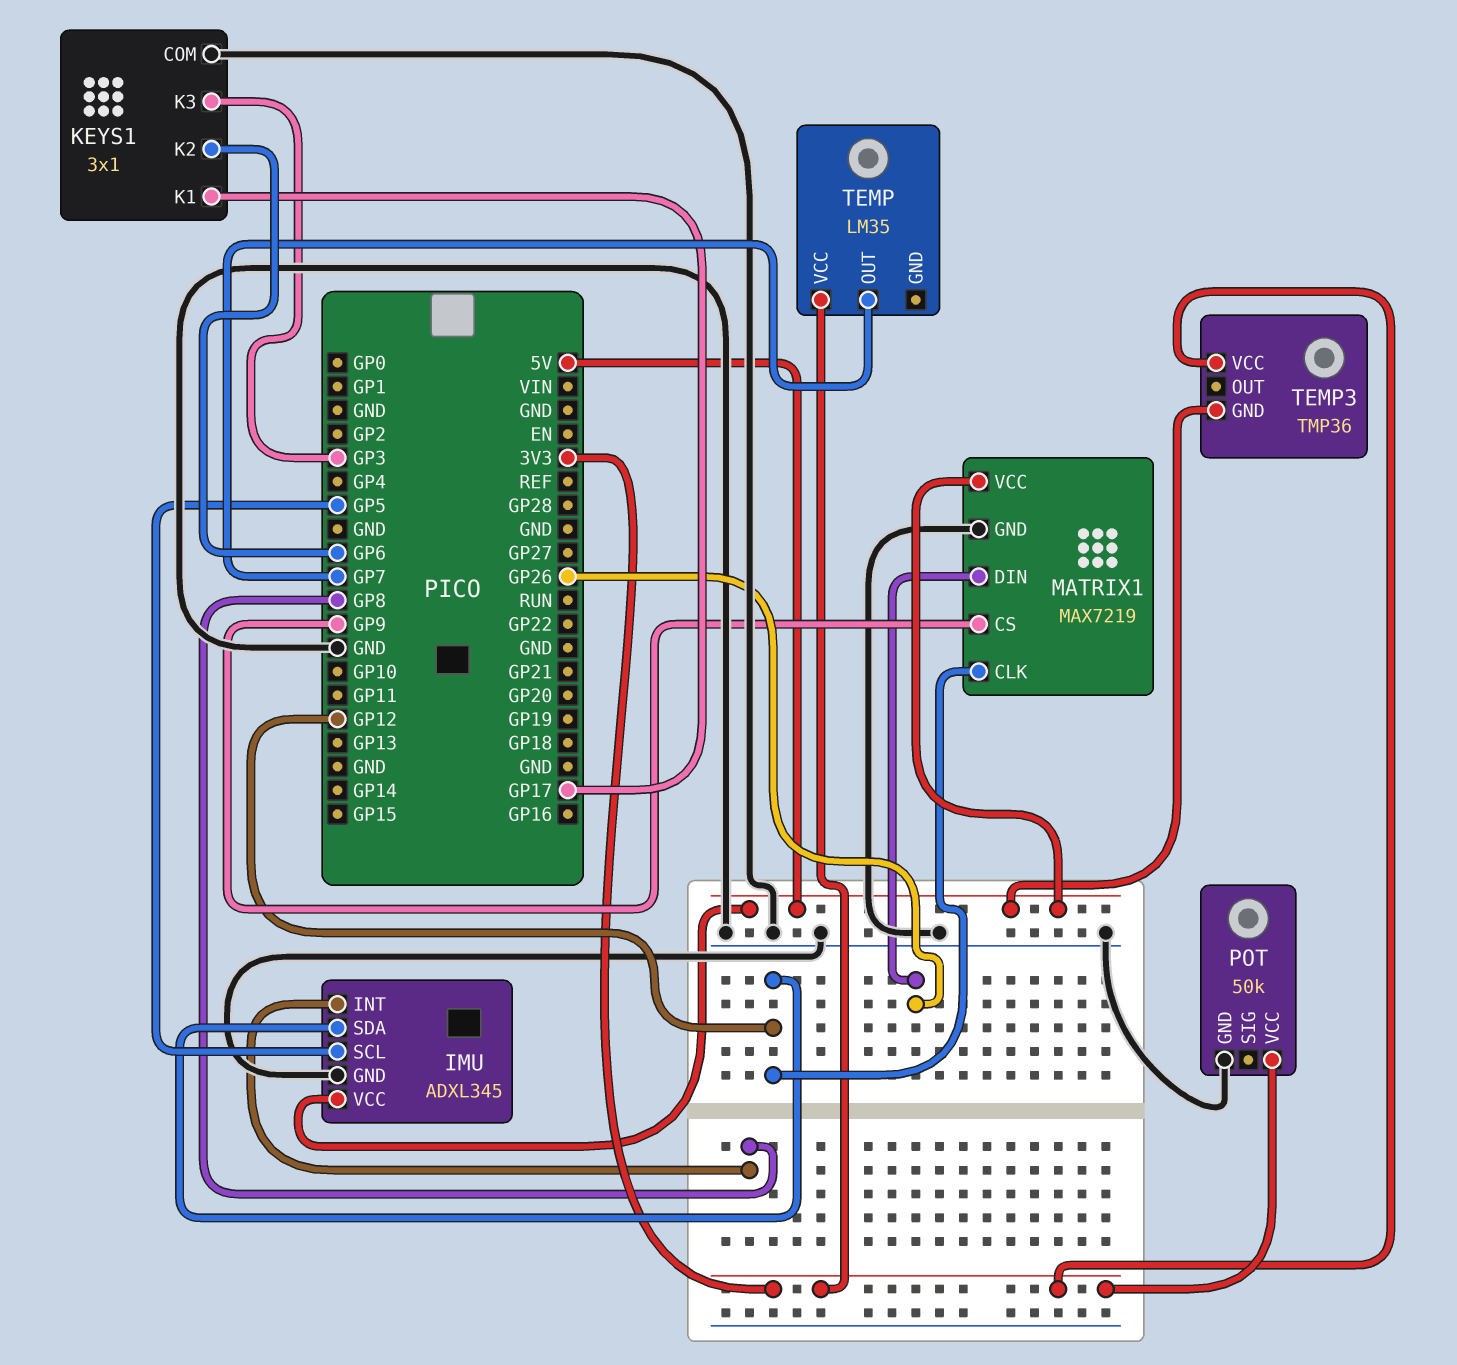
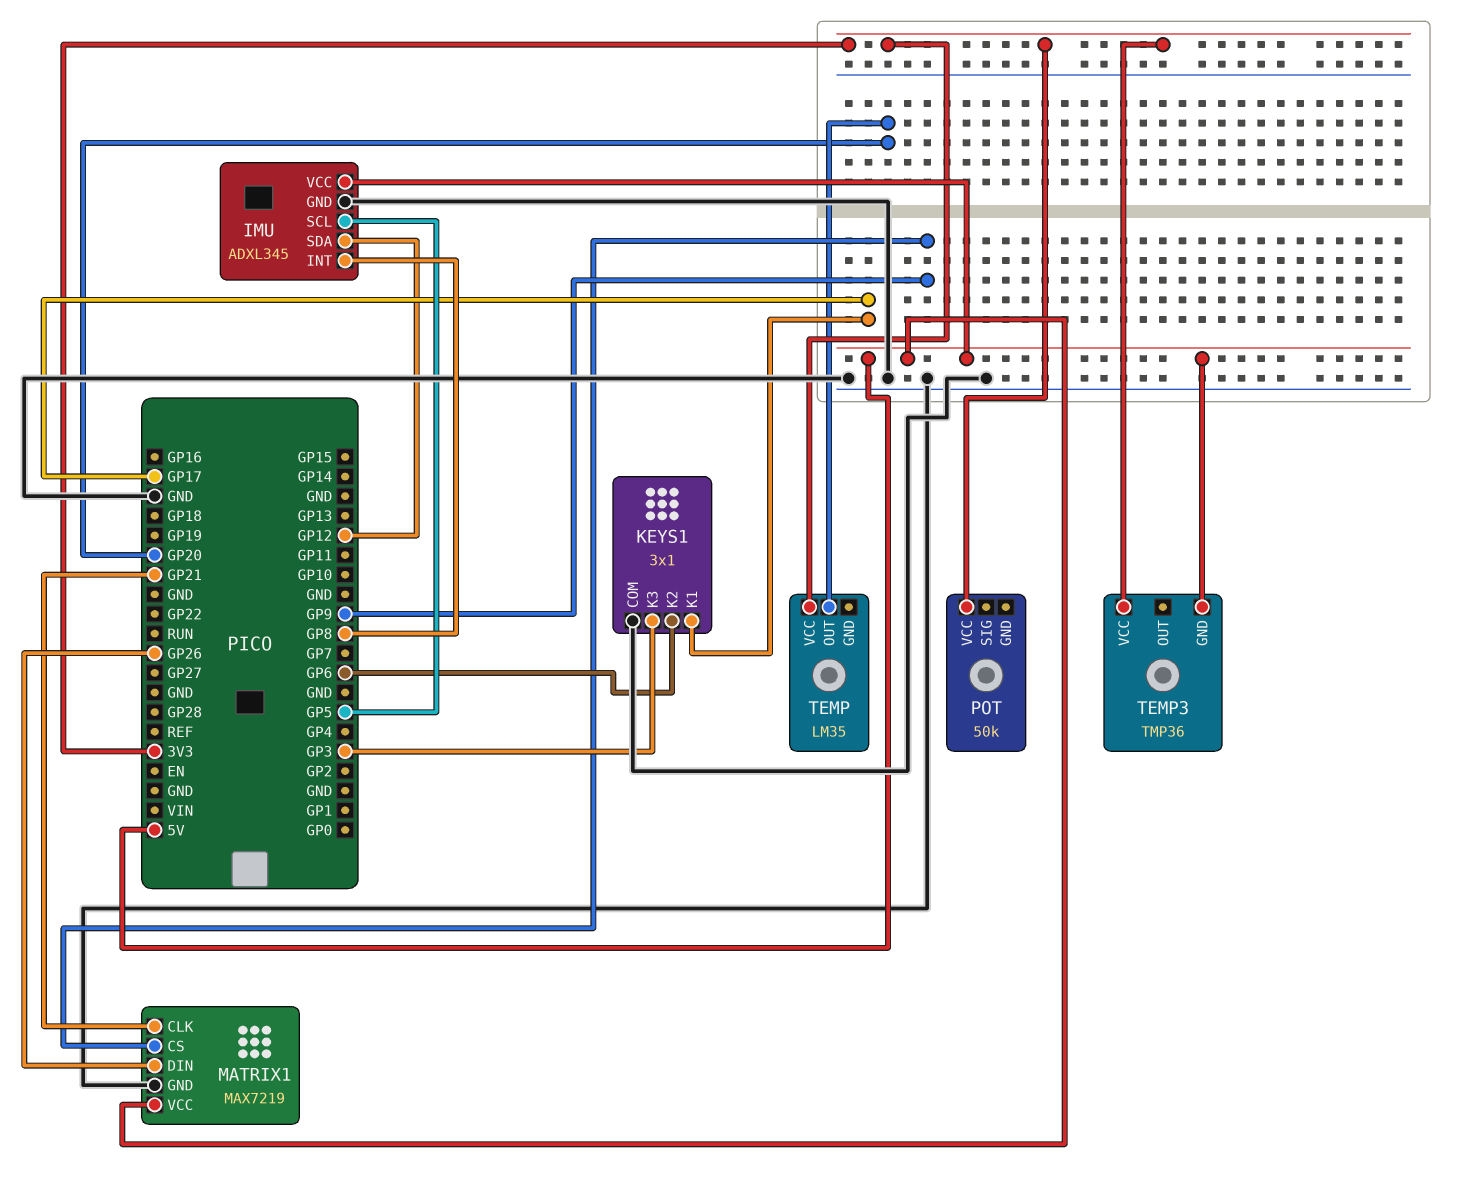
MATRIX1 pin CLK: GP12 -> GP21
POT pin GND: GND -> none
TEMP pin OUT: GP7 -> GP20

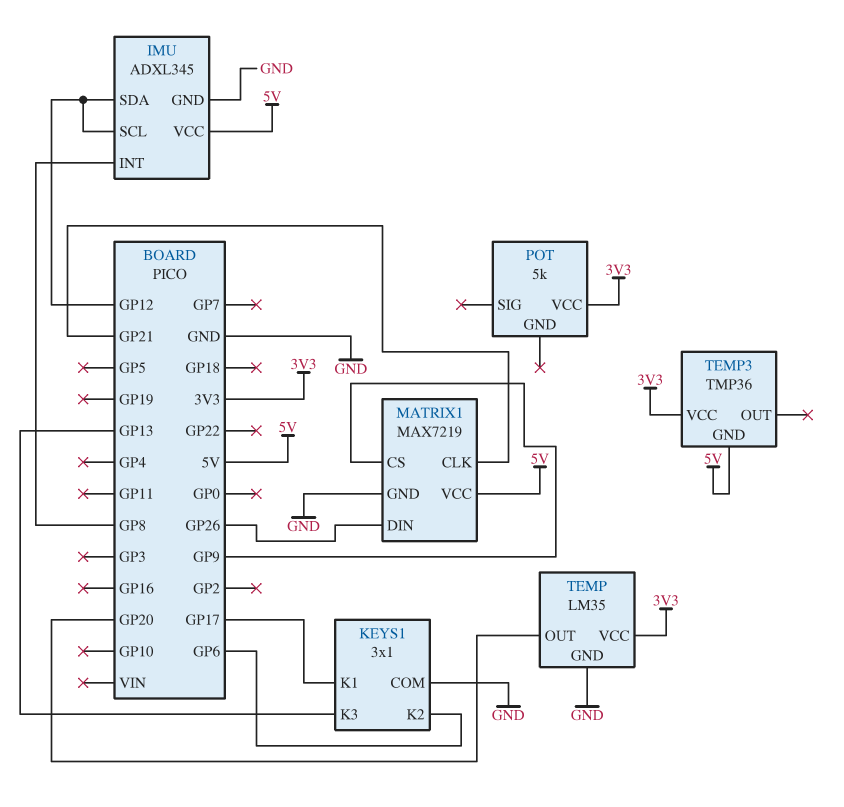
IMU pin SCL: GP5 -> GP12
KEYS1 pin K3: GP3 -> GP13
POT: 50k -> 5k
TEMP pin GND: none -> GND

